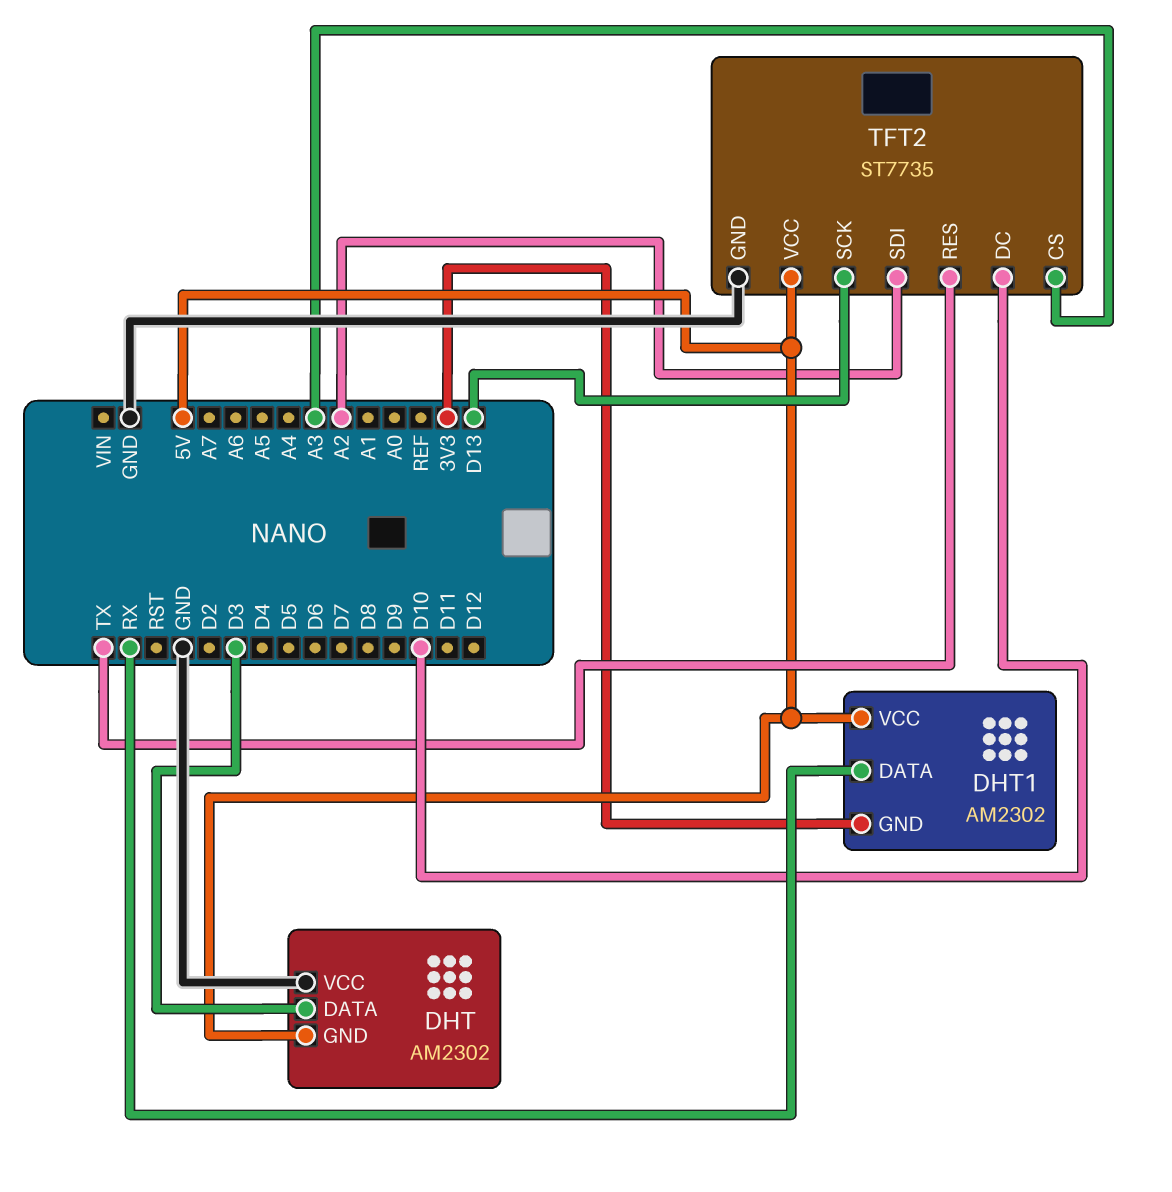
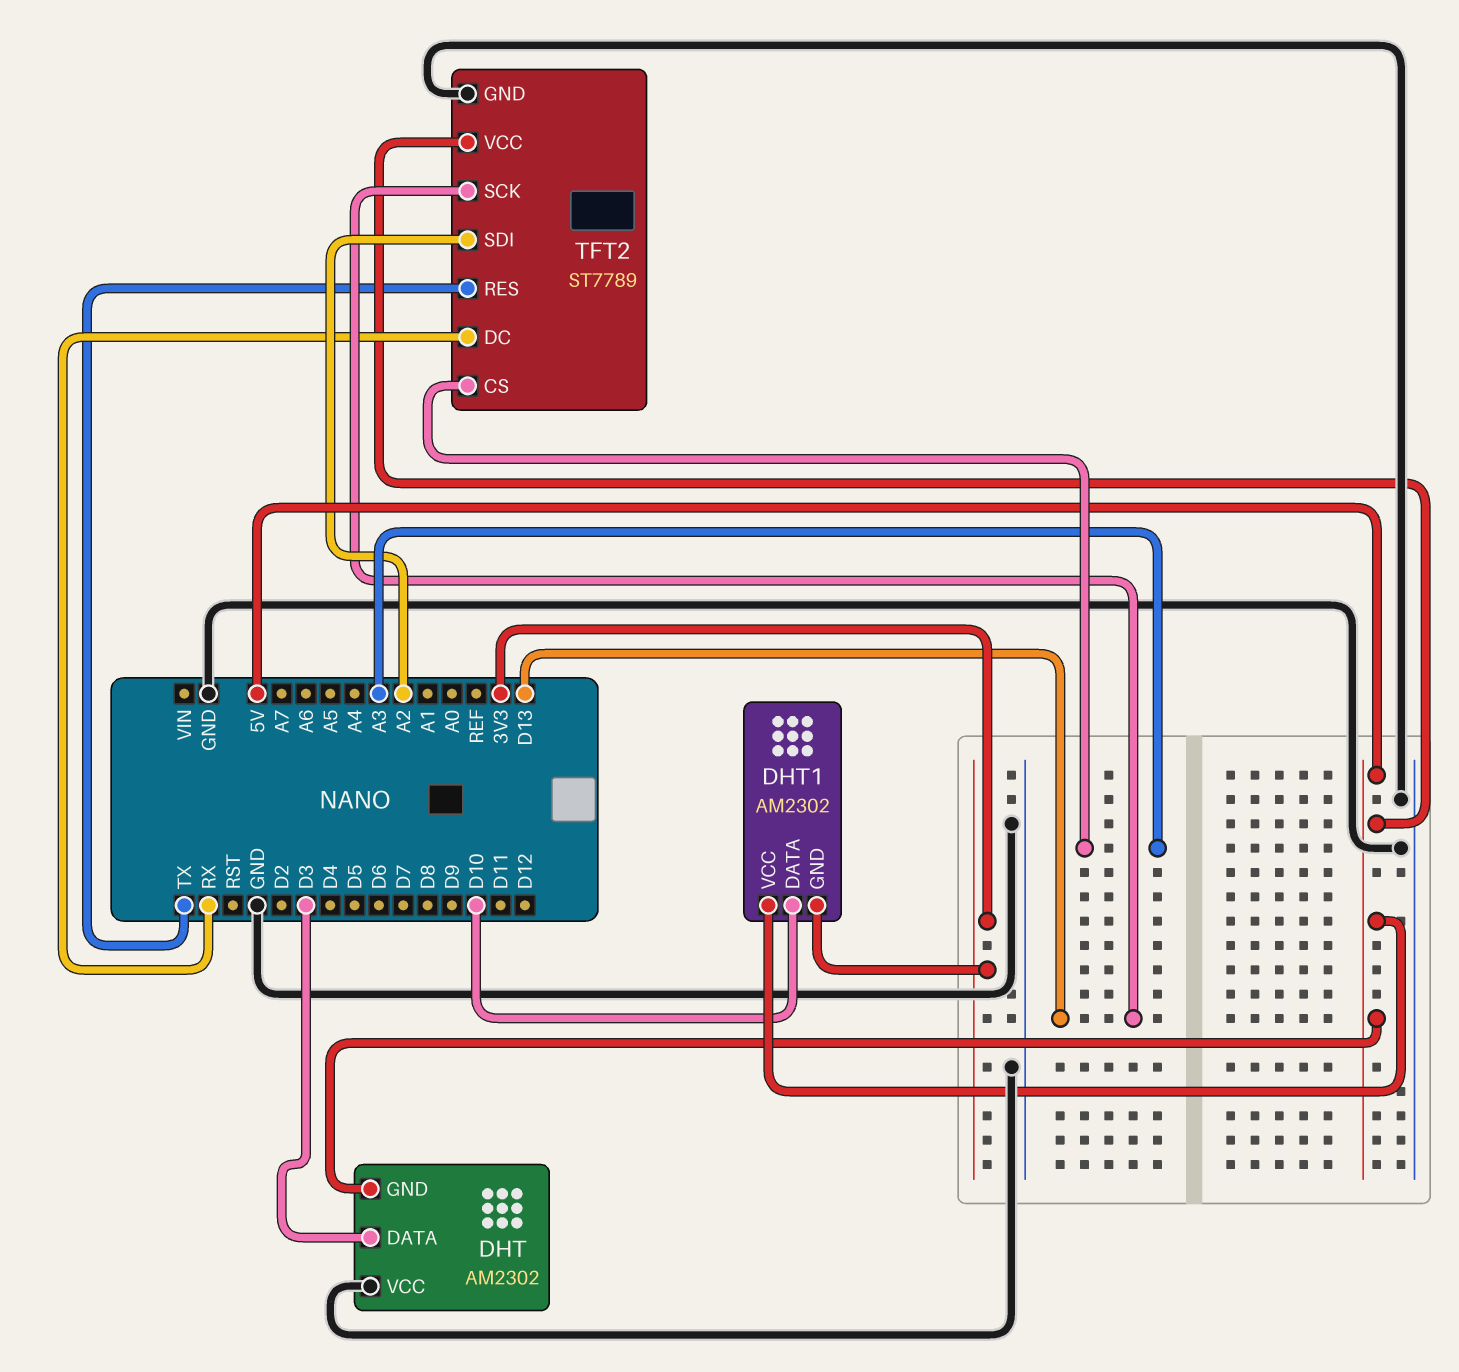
DHT1 pin DATA: RX -> D10
TFT2: ST7735 -> ST7789
TFT2 pin DC: D10 -> RX

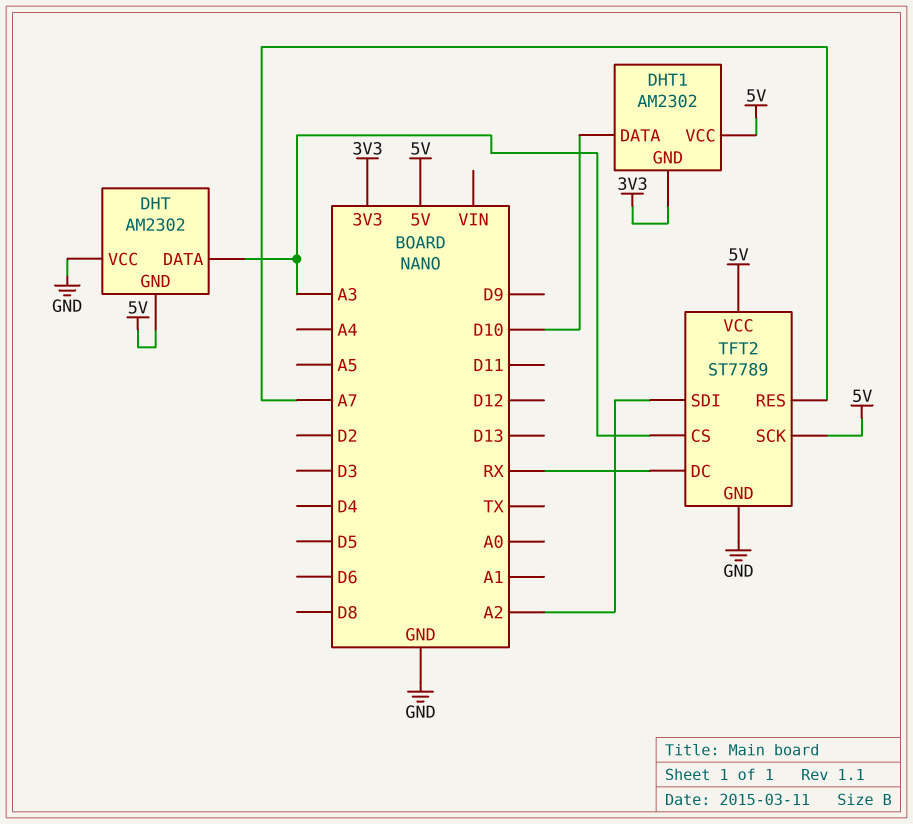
DHT pin DATA: D3 -> A3
TFT2 pin RES: TX -> A7
TFT2 pin SCK: D13 -> 5V

